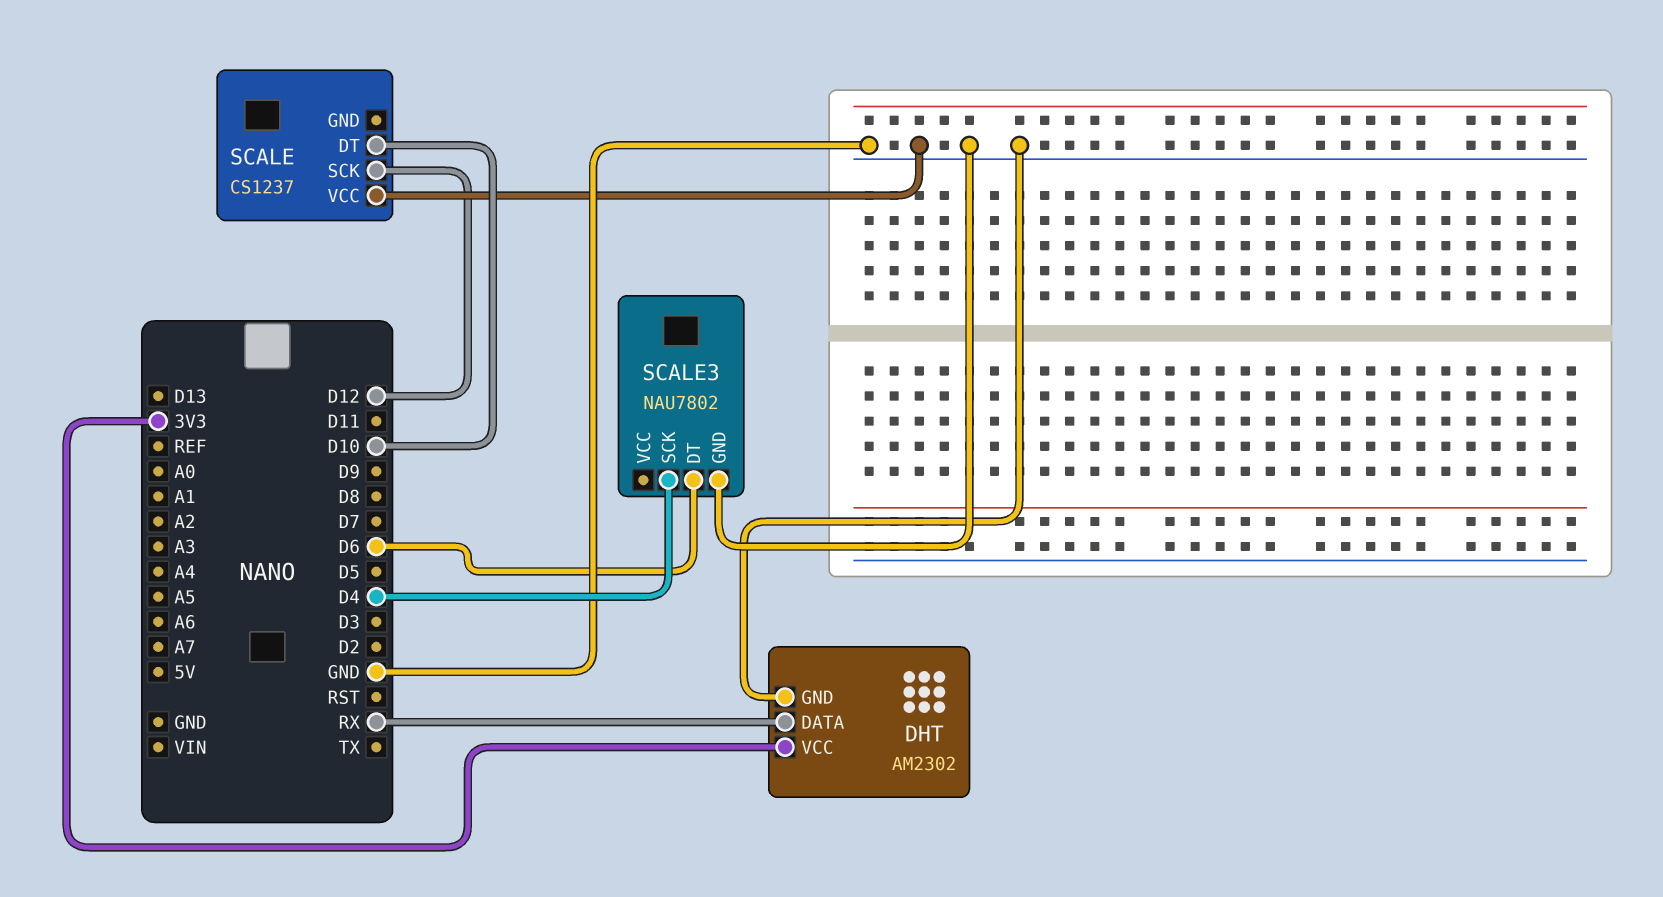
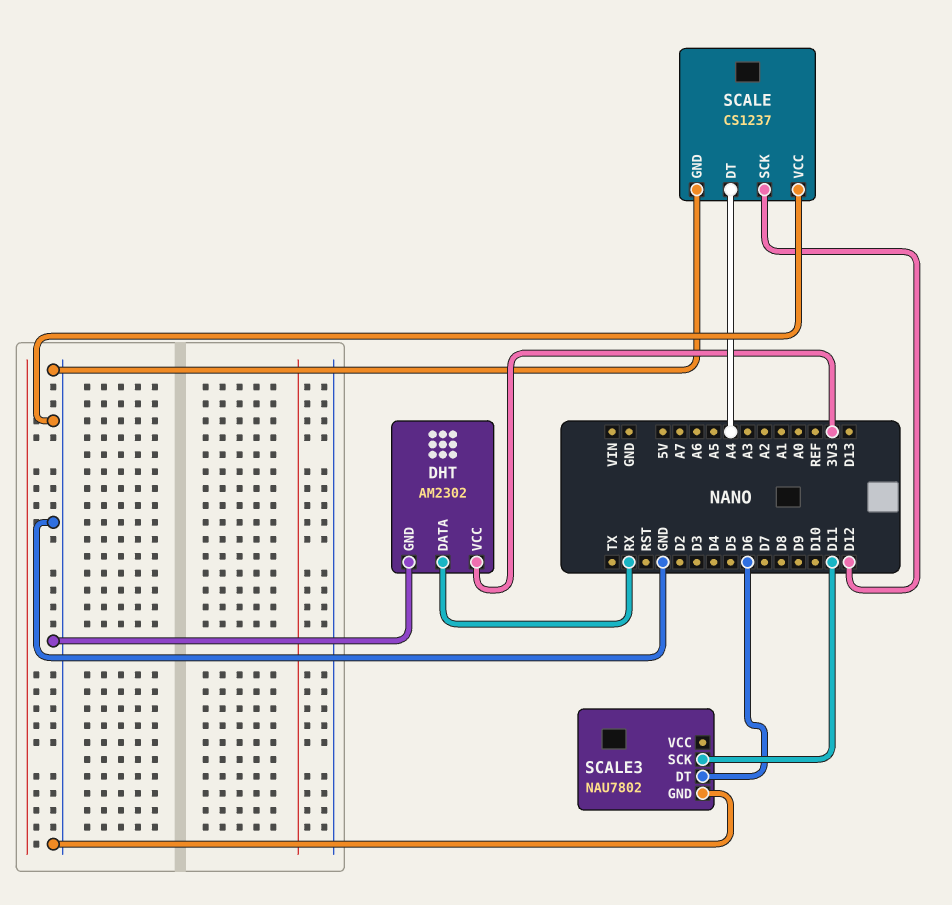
SCALE pin DT: D10 -> A4
SCALE pin GND: none -> GND
SCALE3 pin SCK: D4 -> D11

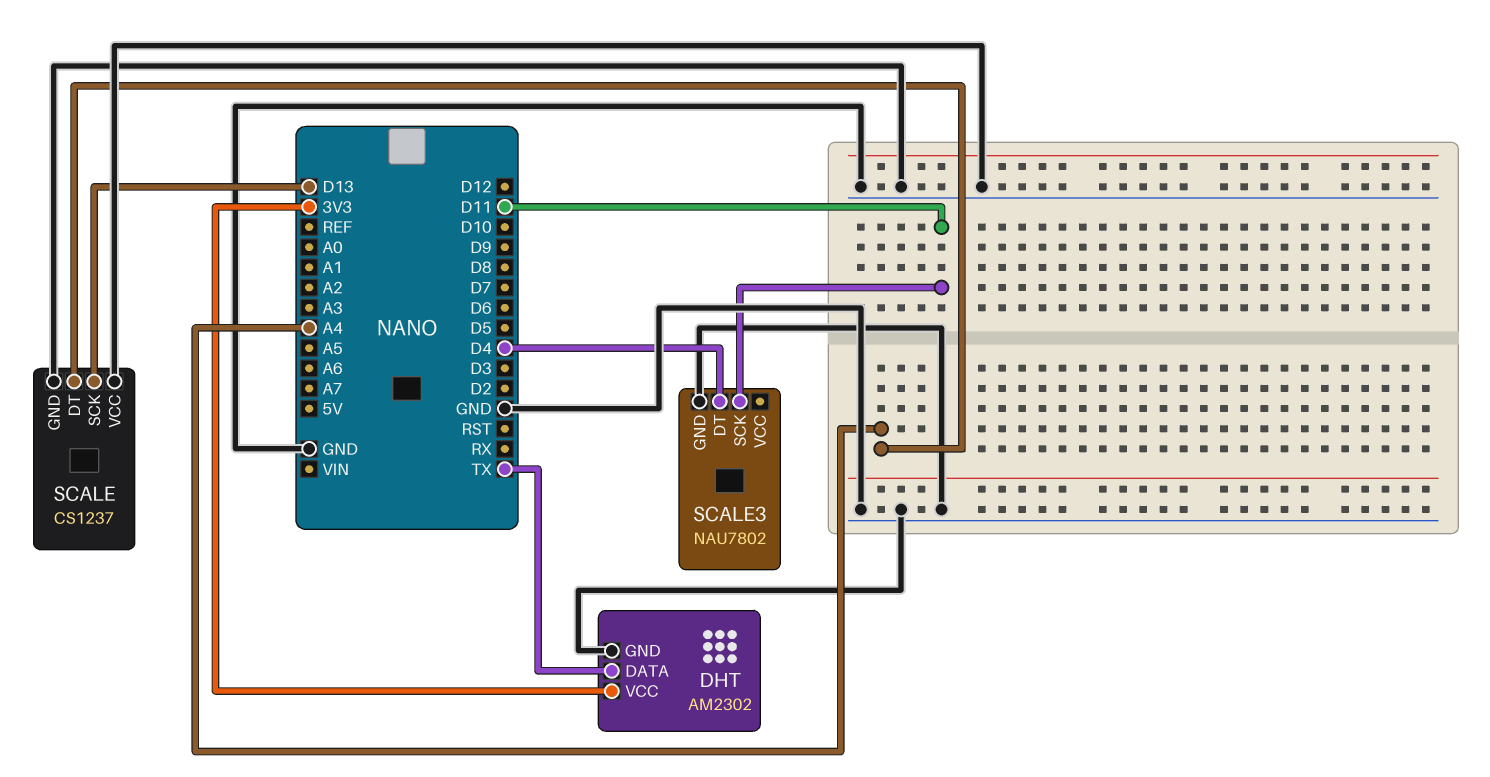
DHT pin DATA: RX -> TX
SCALE pin SCK: D12 -> D13
SCALE3 pin DT: D6 -> D4

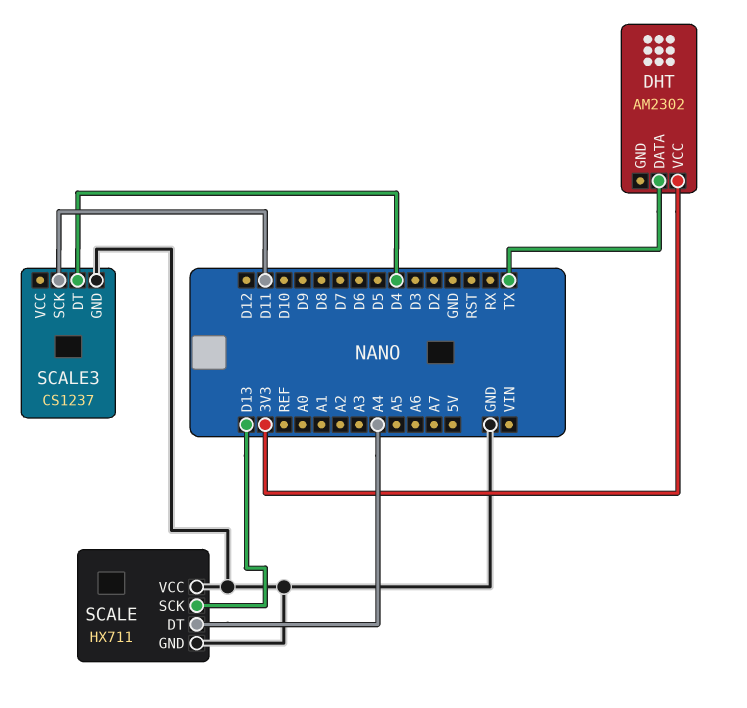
DHT pin GND: GND -> none
SCALE: CS1237 -> HX711
SCALE3: NAU7802 -> CS1237

